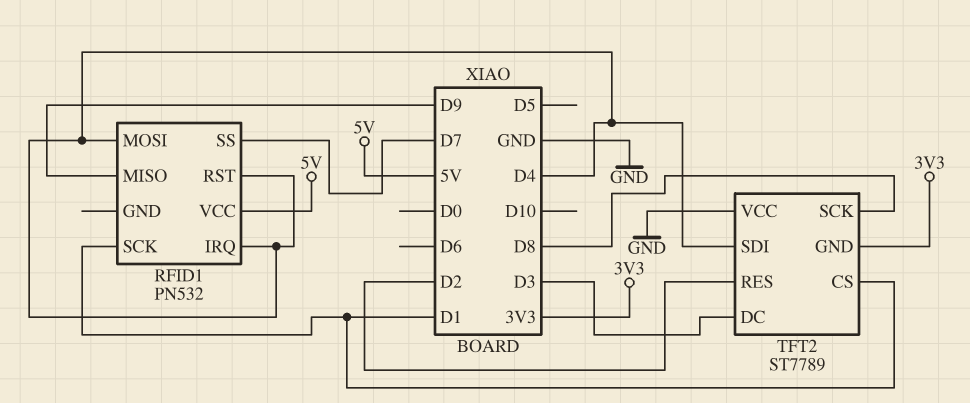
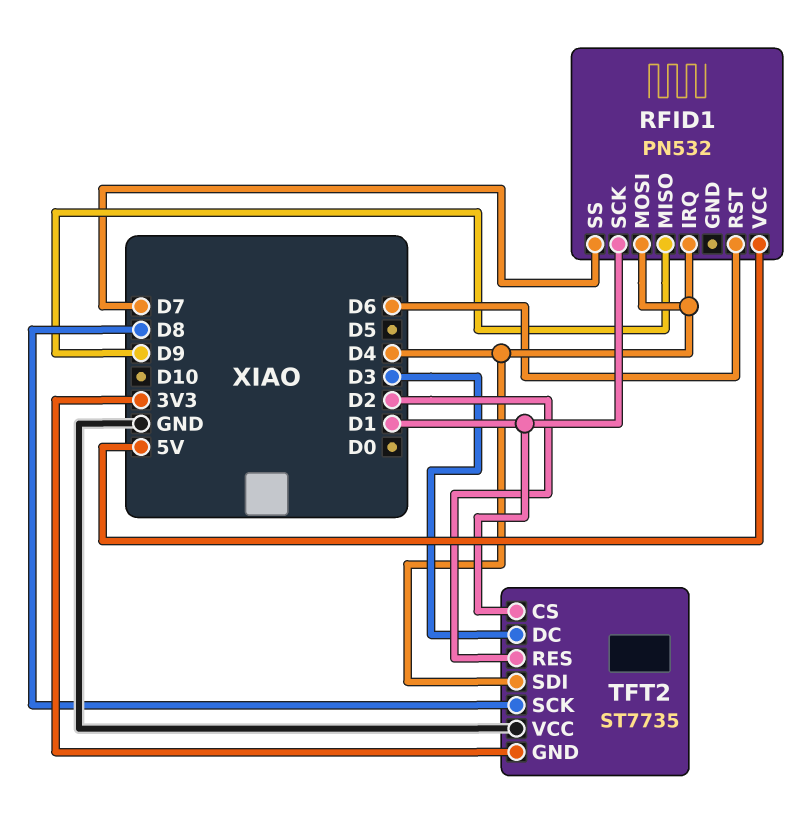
RFID1 pin RST: D4 -> D6
TFT2: ST7789 -> ST7735

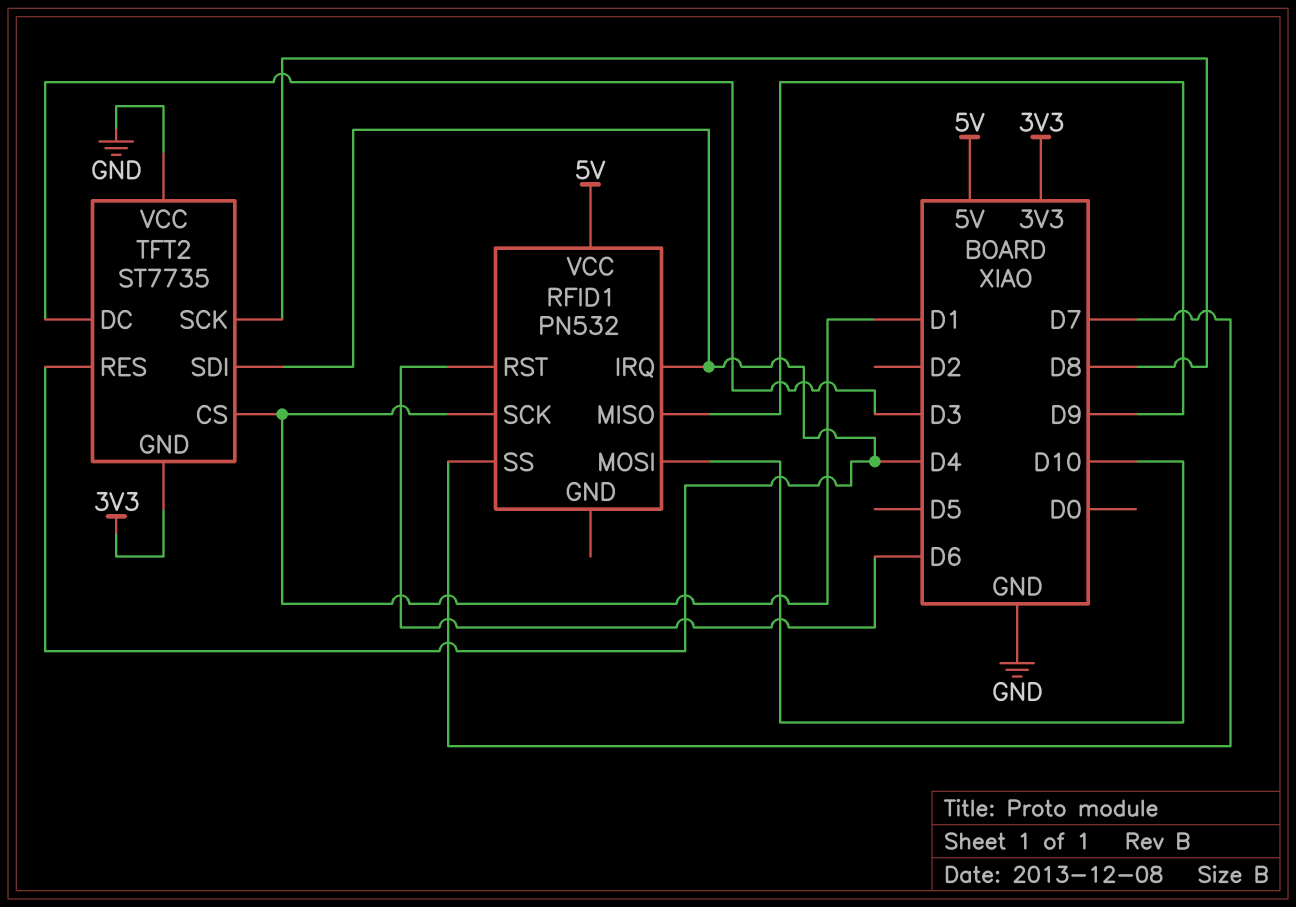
RFID1 pin MOSI: D4 -> D10
TFT2 pin RES: D2 -> D4

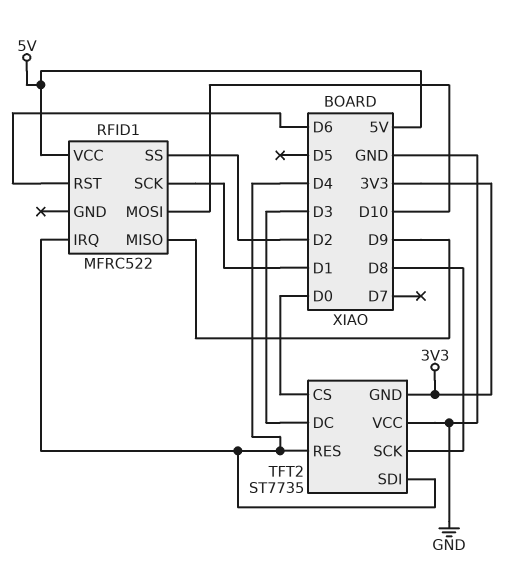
RFID1: PN532 -> MFRC522
RFID1 pin SS: D7 -> D2
TFT2 pin CS: D1 -> D0

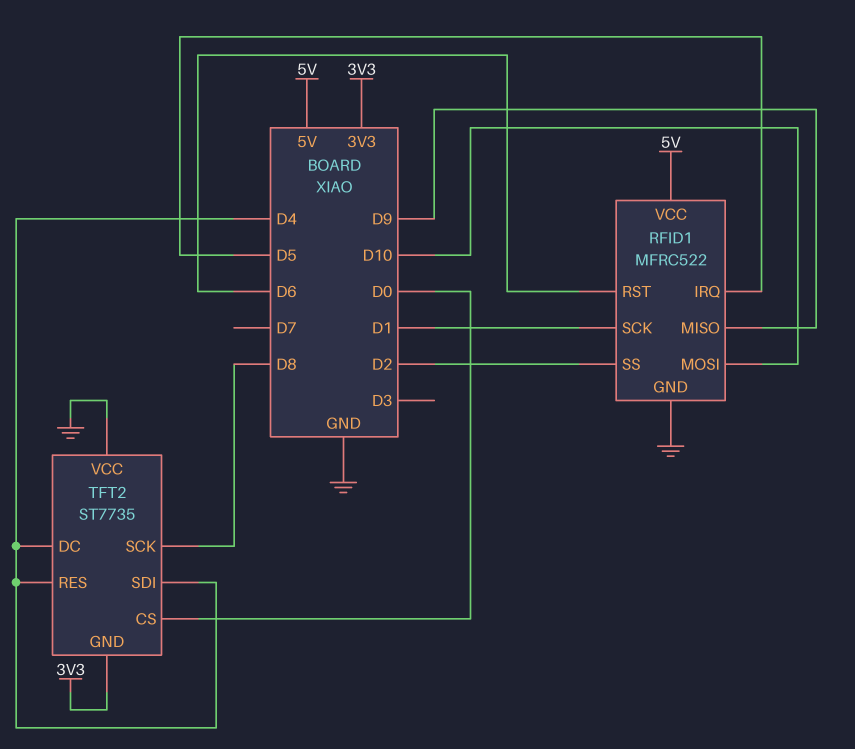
RFID1 pin GND: none -> GND
RFID1 pin IRQ: D4 -> D5
TFT2 pin DC: D3 -> D4

